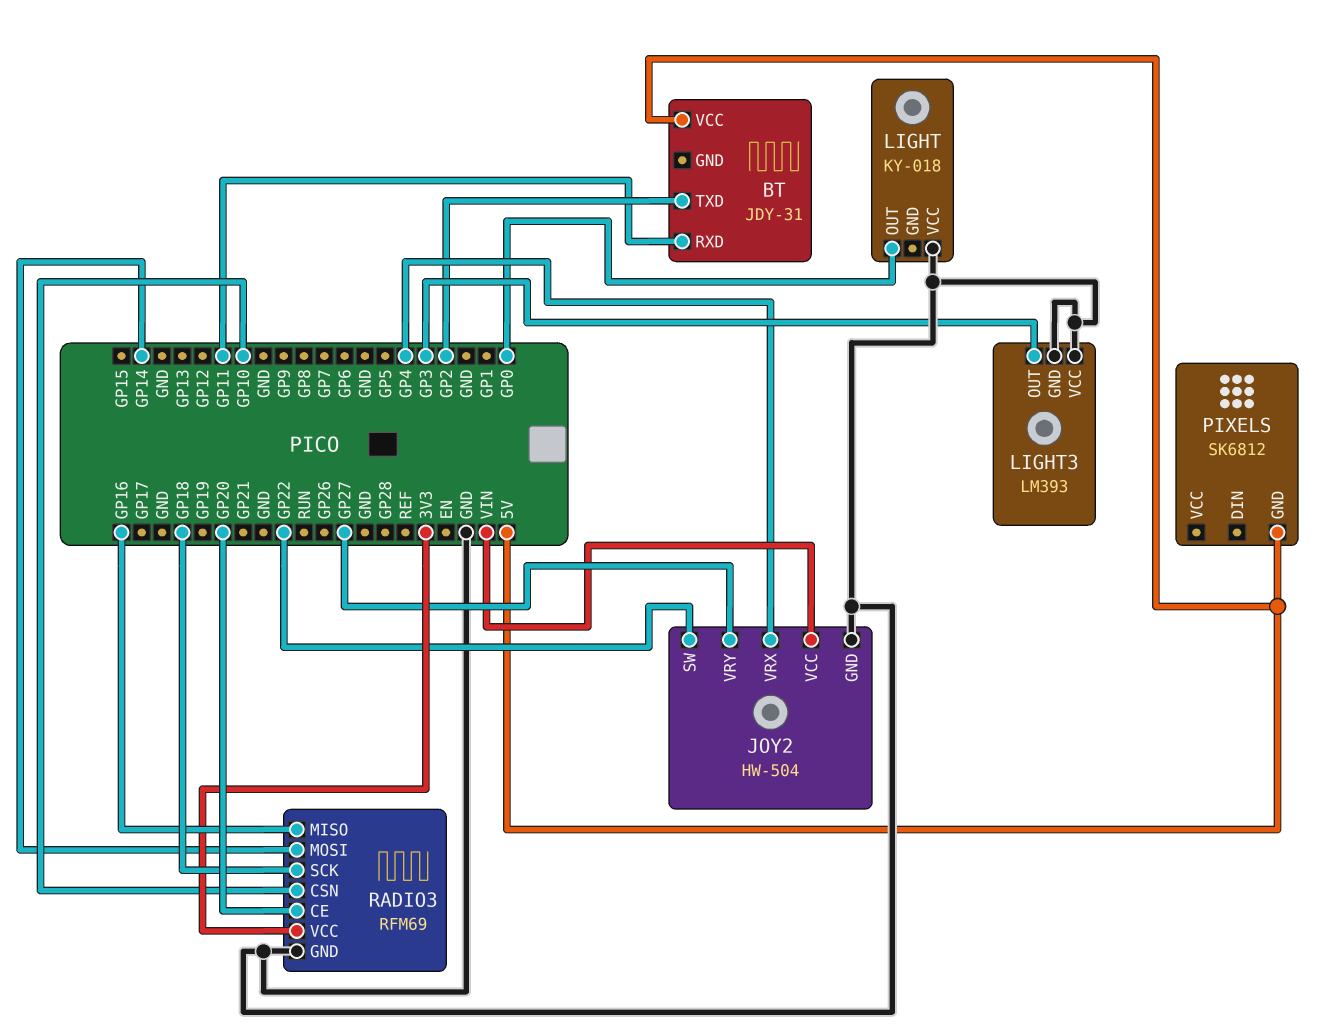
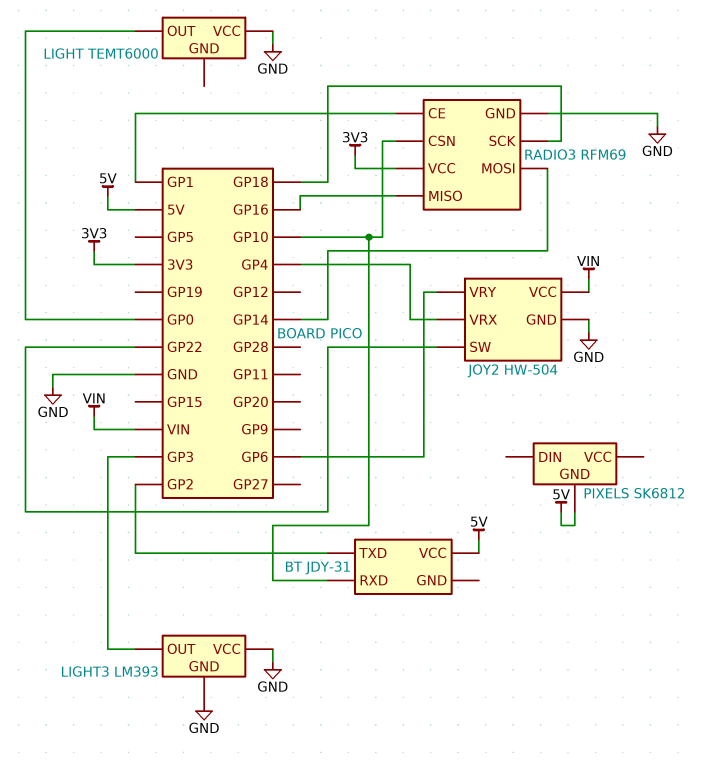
BT pin RXD: GP11 -> GP10
JOY2 pin VRY: GP27 -> GP6
LIGHT: KY-018 -> TEMT6000
RADIO3 pin CE: GP20 -> GP1

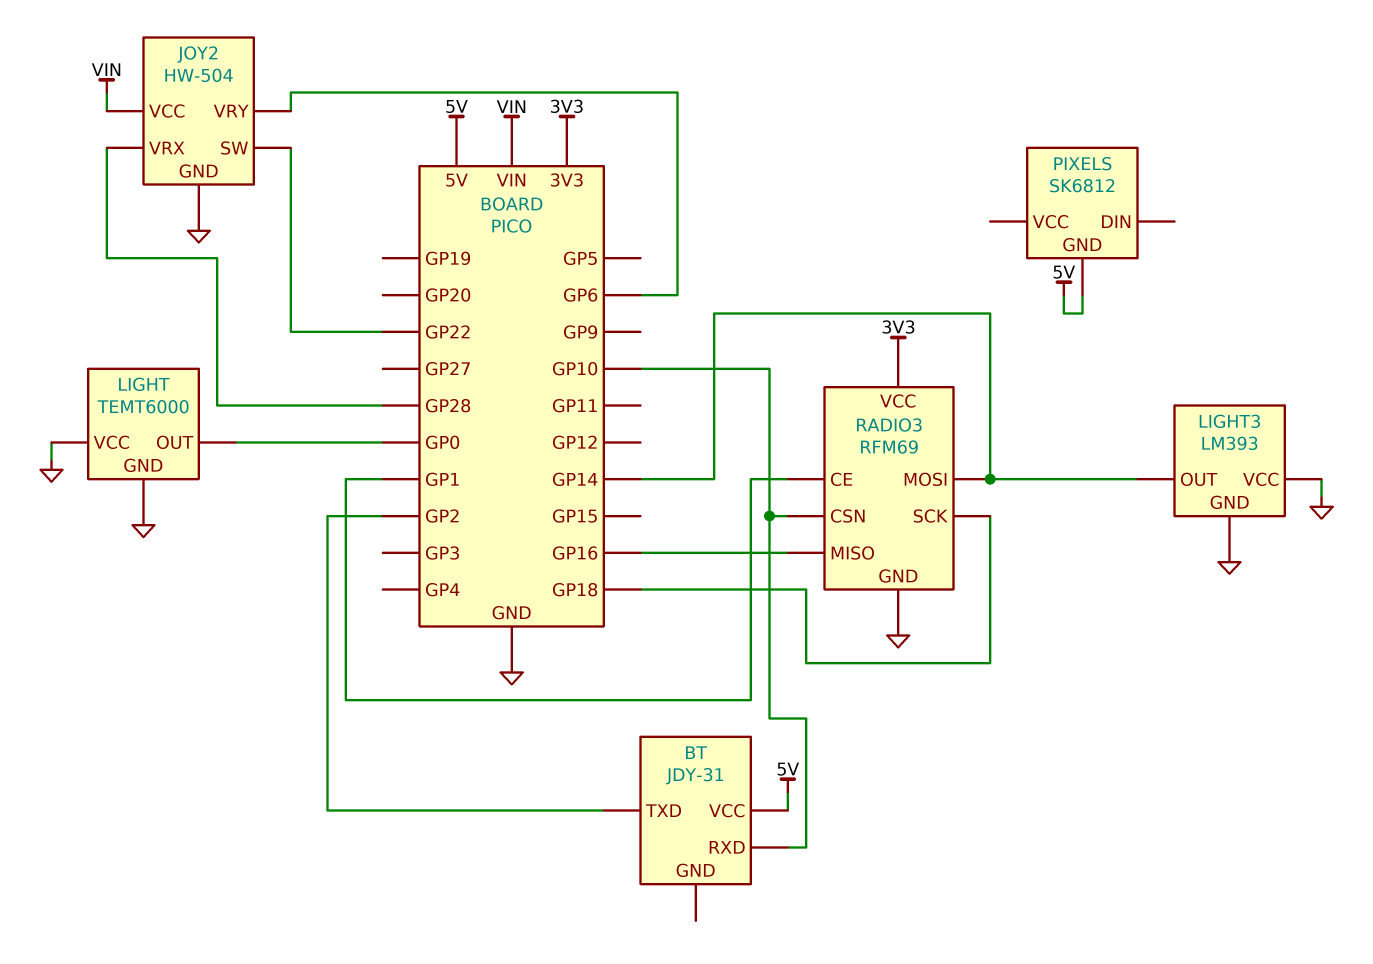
JOY2 pin VRX: GP4 -> GP28
LIGHT pin GND: none -> GND
LIGHT3 pin OUT: GP3 -> GP14

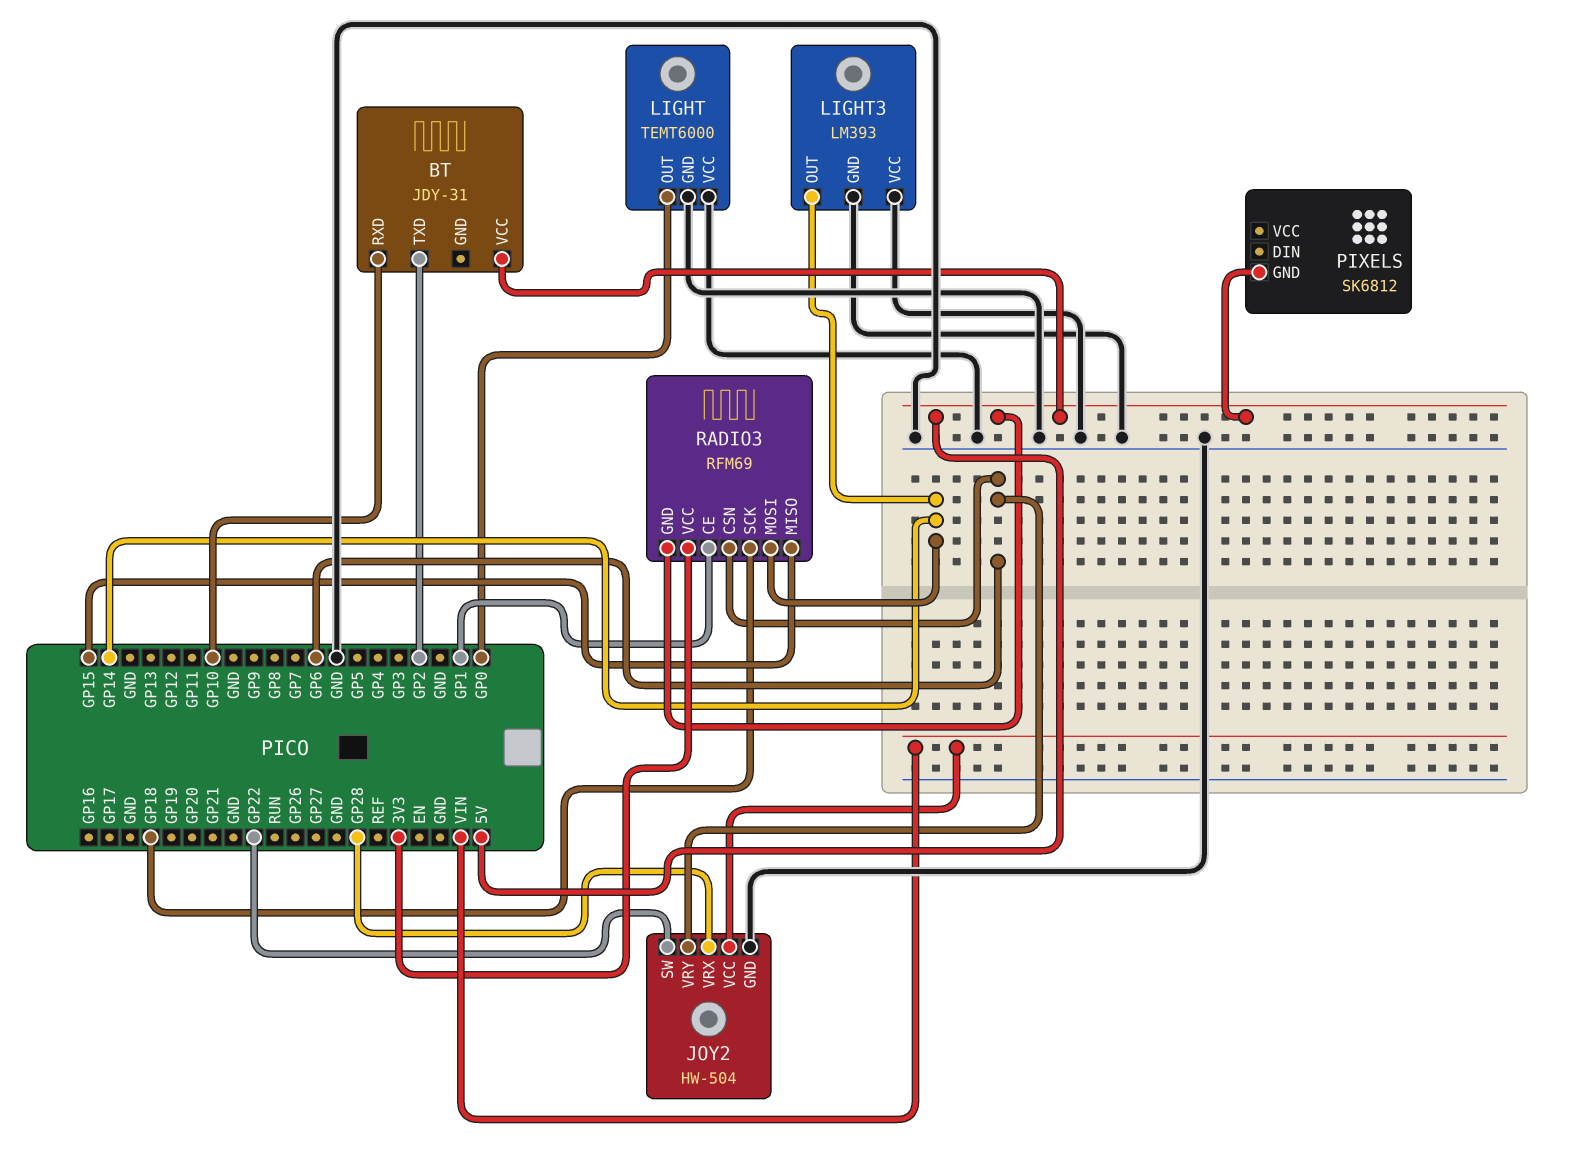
RADIO3 pin CSN: GP10 -> GP6
RADIO3 pin GND: GND -> 5V
RADIO3 pin MISO: GP16 -> GP15

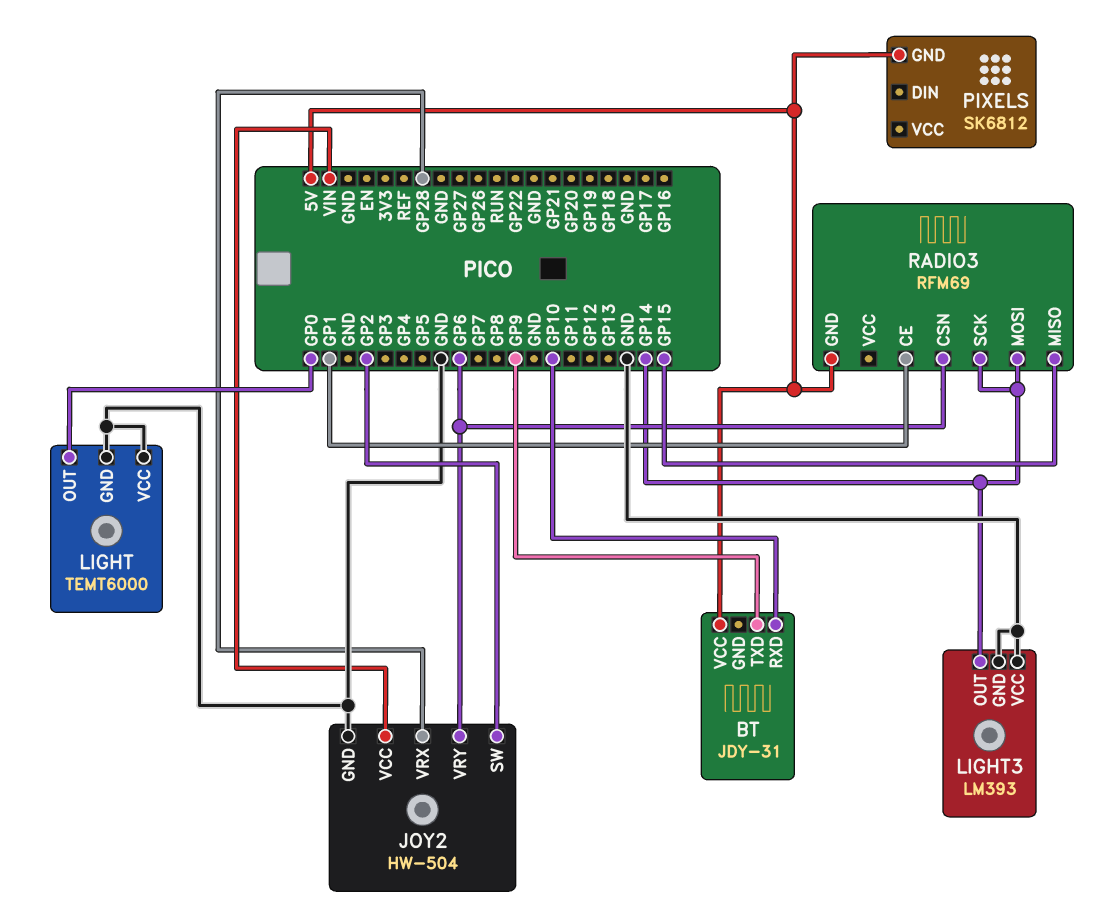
BT pin TXD: GP2 -> GP9
JOY2 pin SW: GP22 -> GP2
RADIO3 pin SCK: GP18 -> GP14
RADIO3 pin VCC: 3V3 -> none

